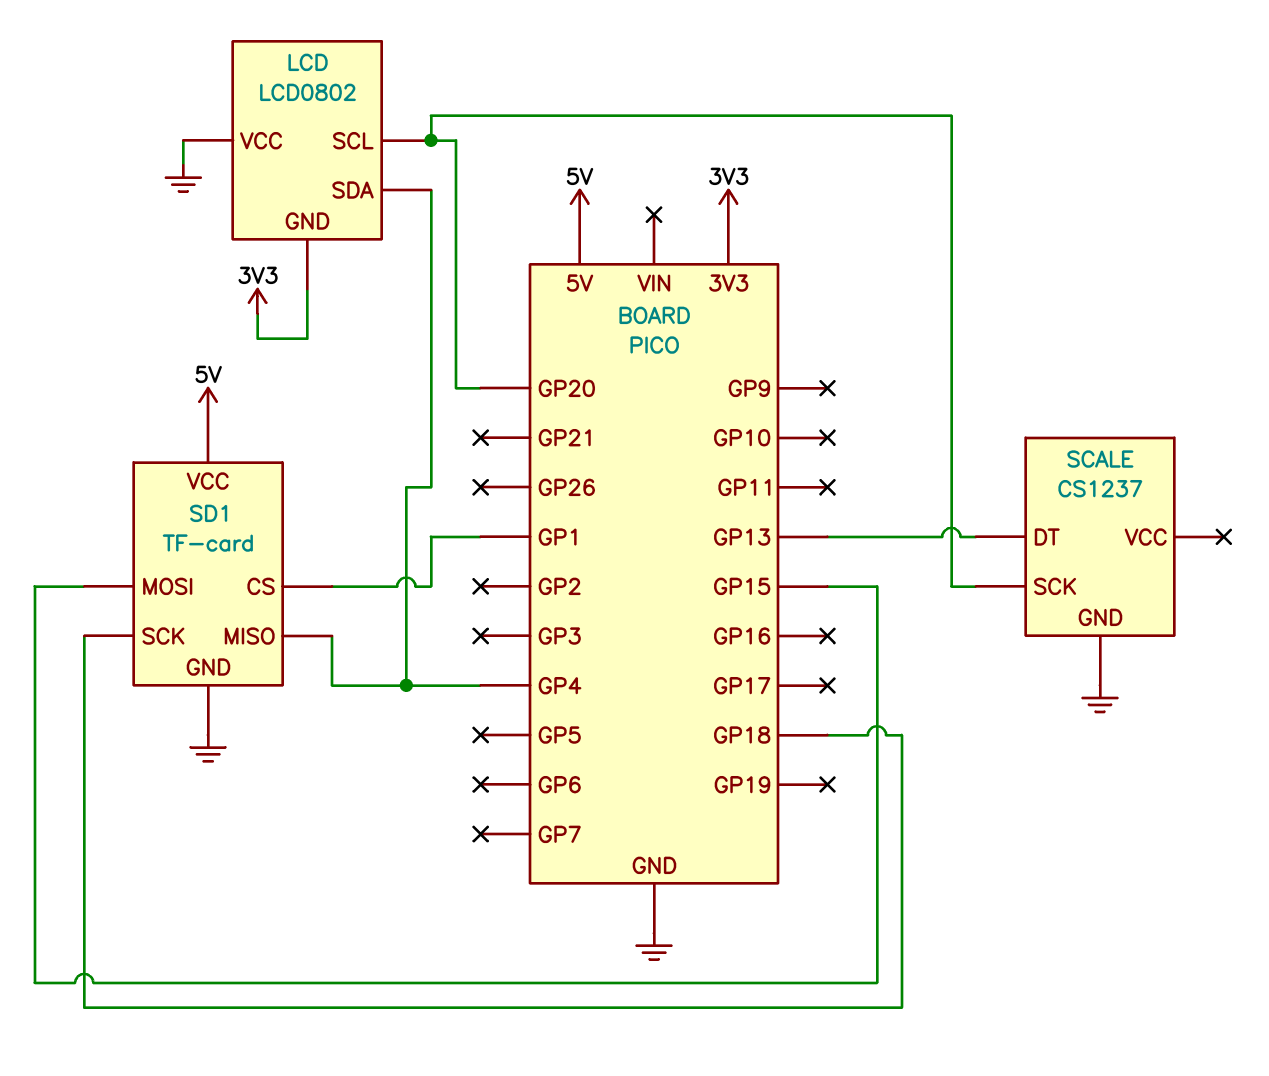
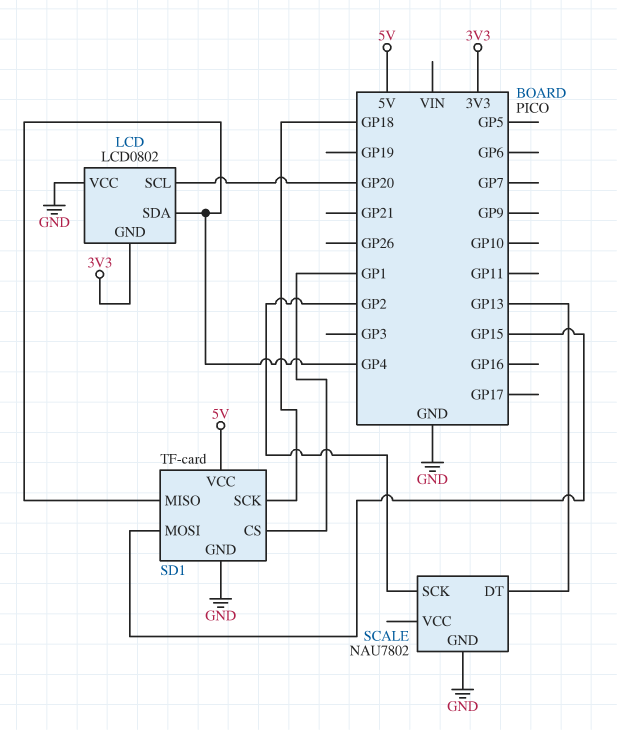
SCALE: CS1237 -> NAU7802
SCALE pin SCK: GP20 -> GP2

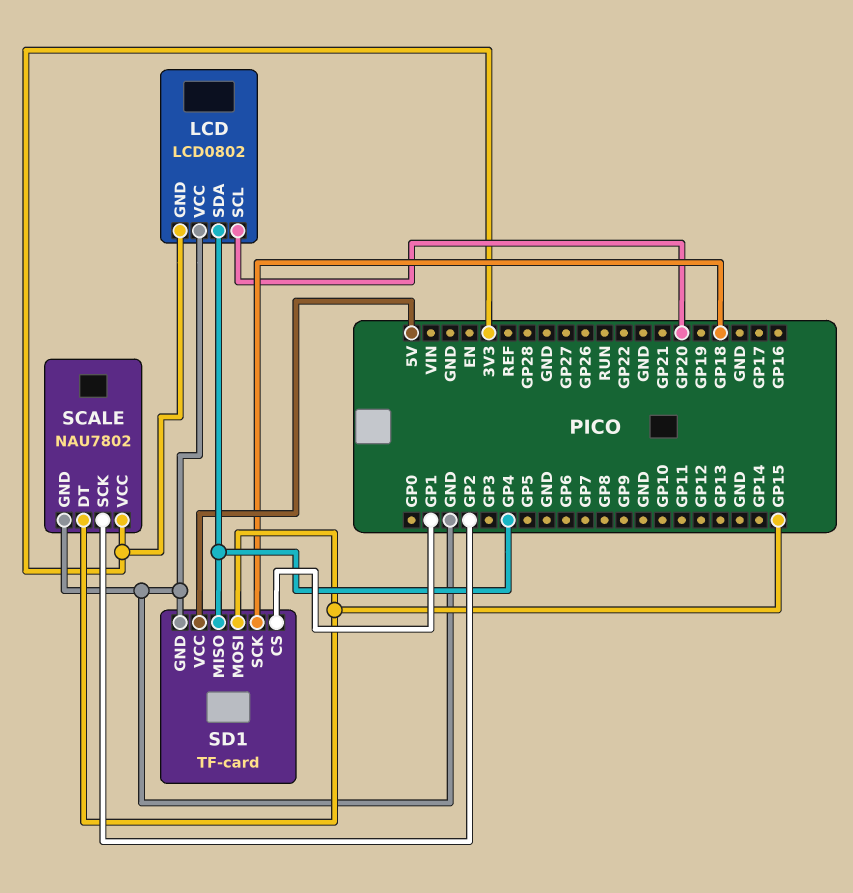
SCALE pin DT: GP13 -> GP15
SCALE pin VCC: none -> 3V3

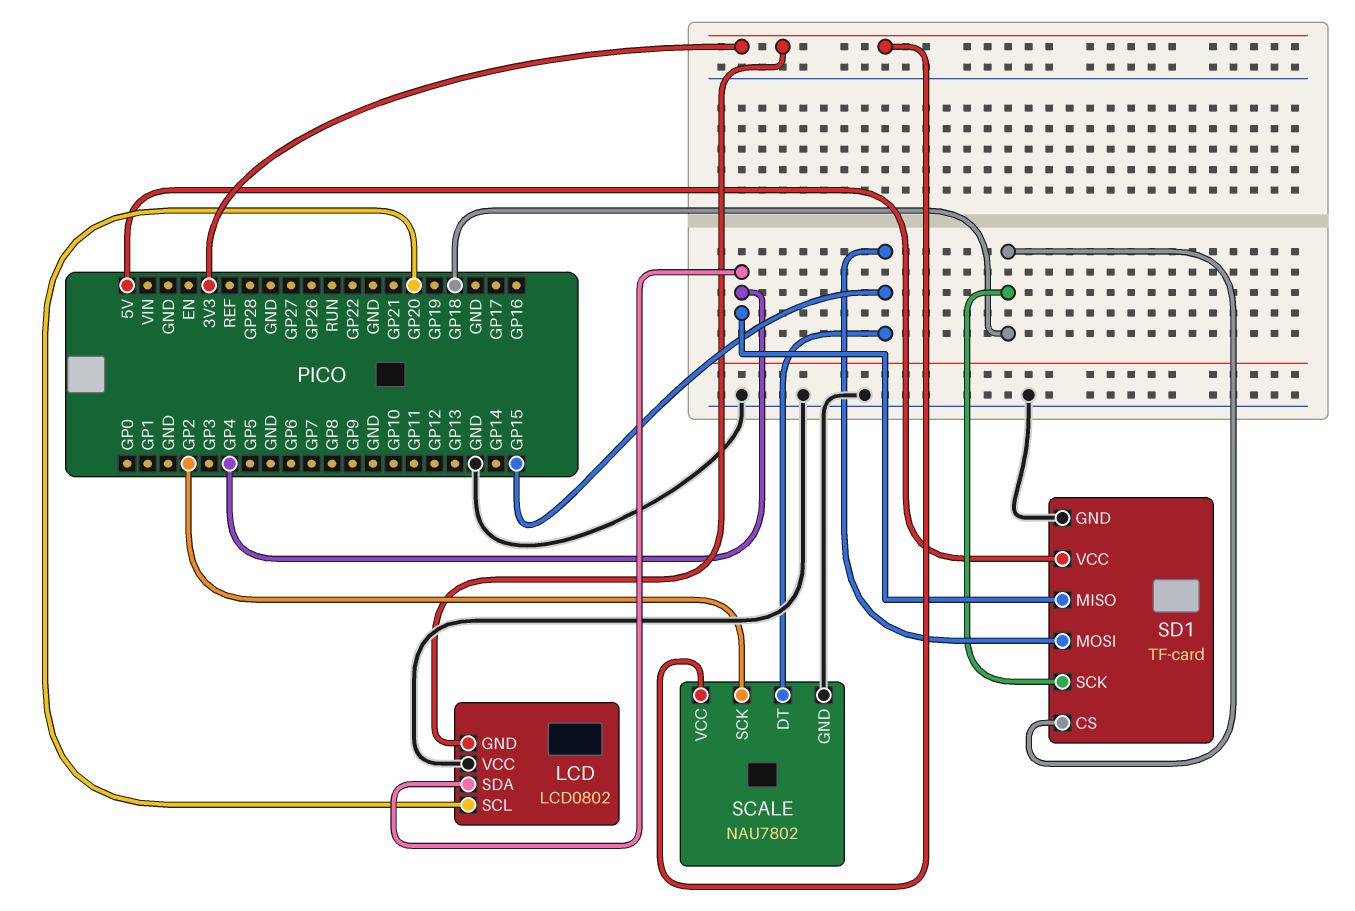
SD1 pin CS: GP1 -> GP18

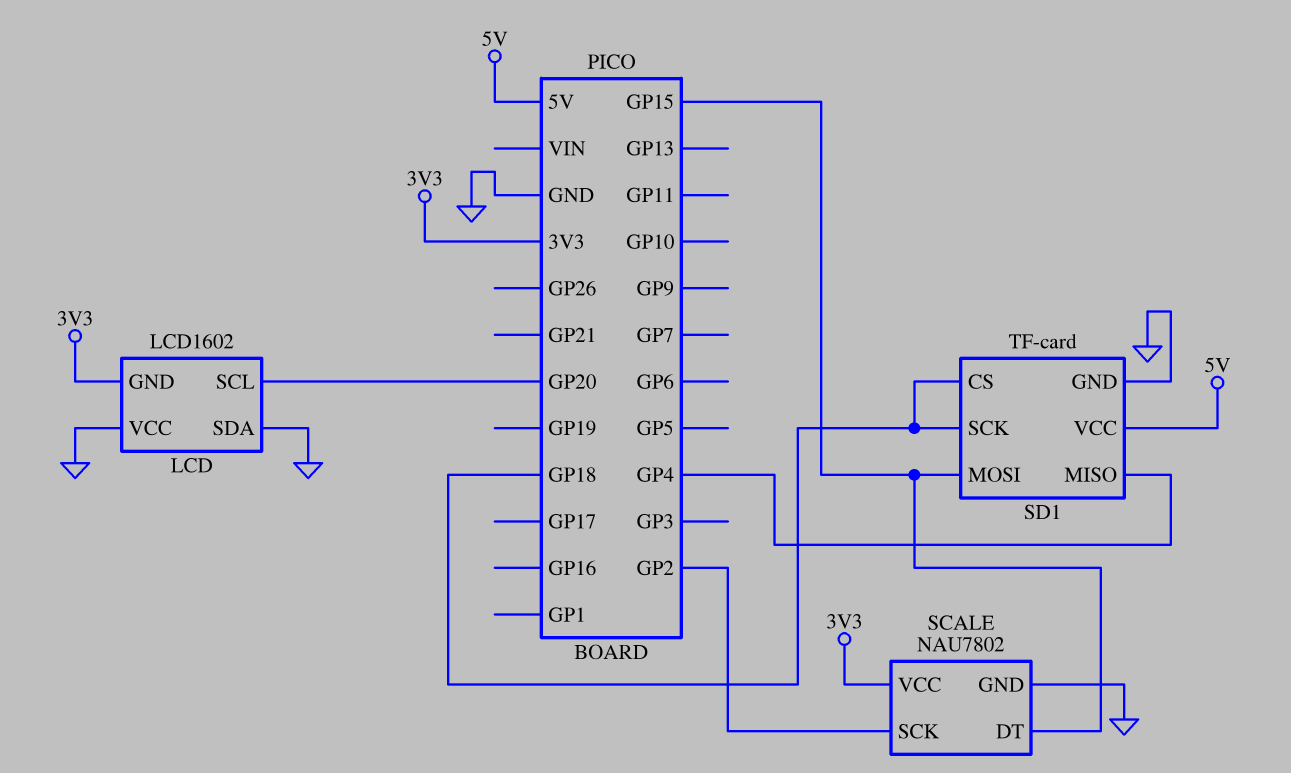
LCD: LCD0802 -> LCD1602
LCD pin SDA: GP4 -> GND

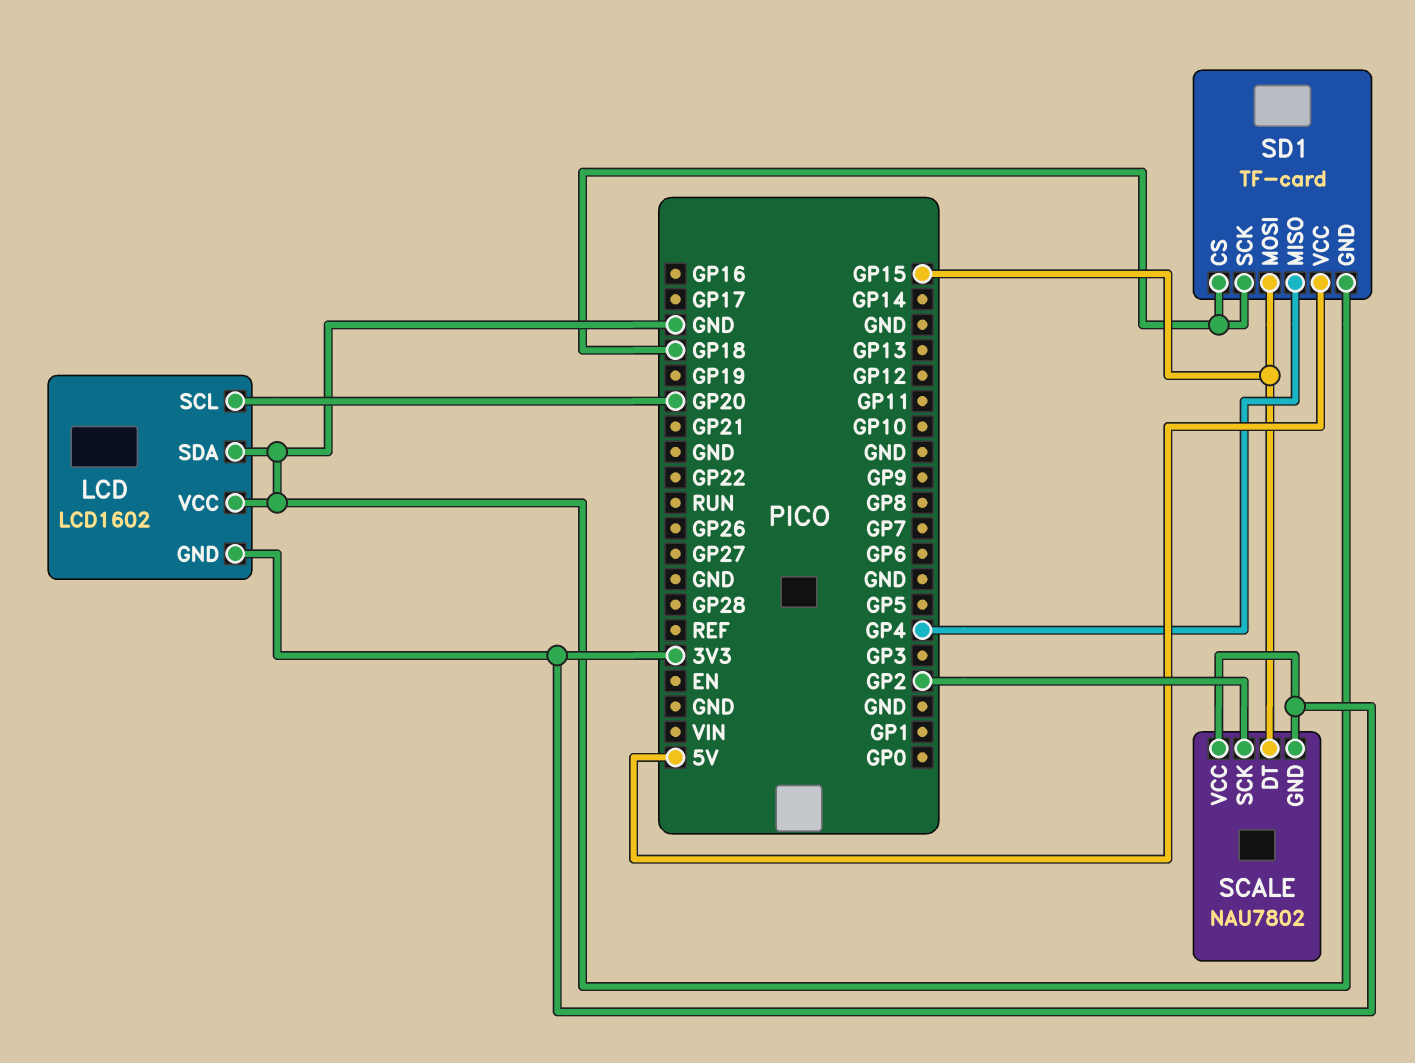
SCALE pin GND: GND -> 3V3

